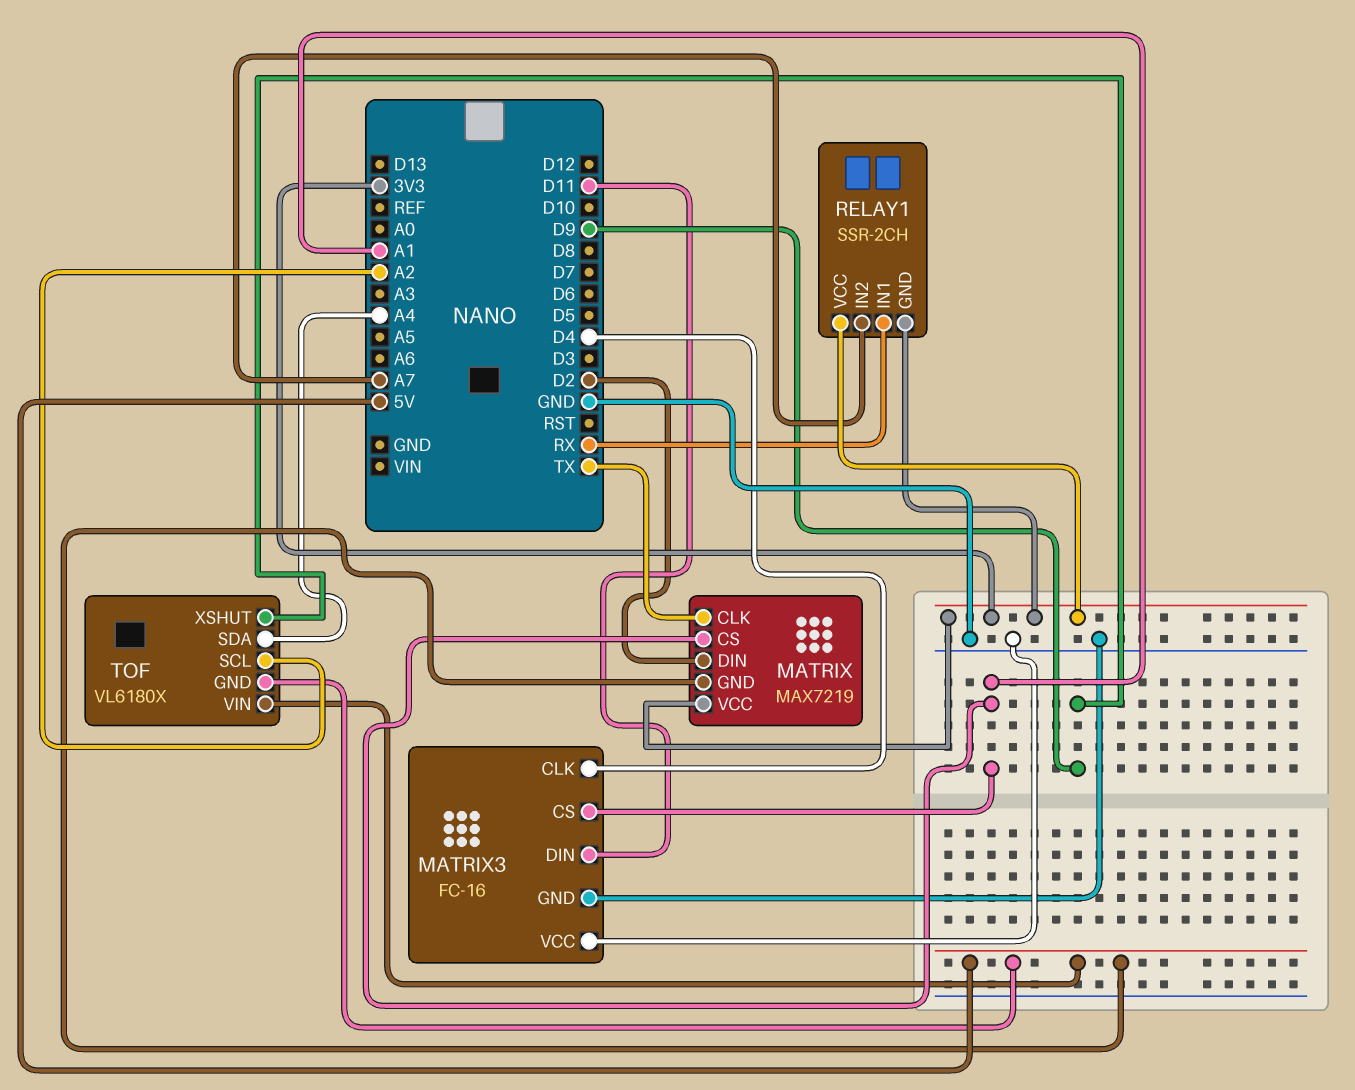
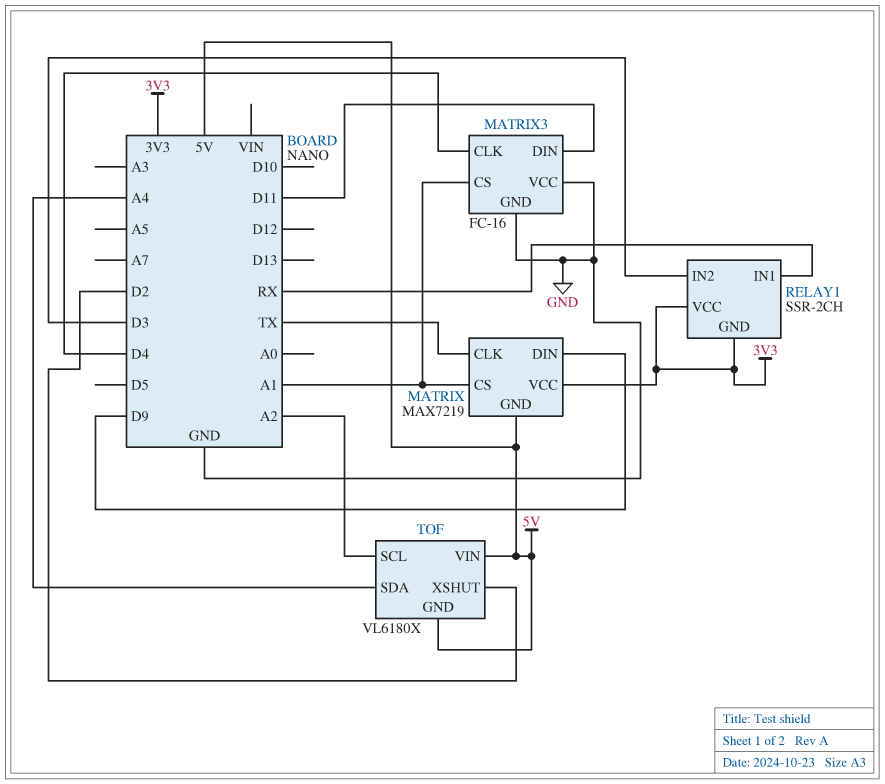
MATRIX pin DIN: D2 -> D9
RELAY1 pin IN2: A7 -> D3
TOF pin XSHUT: D9 -> D2

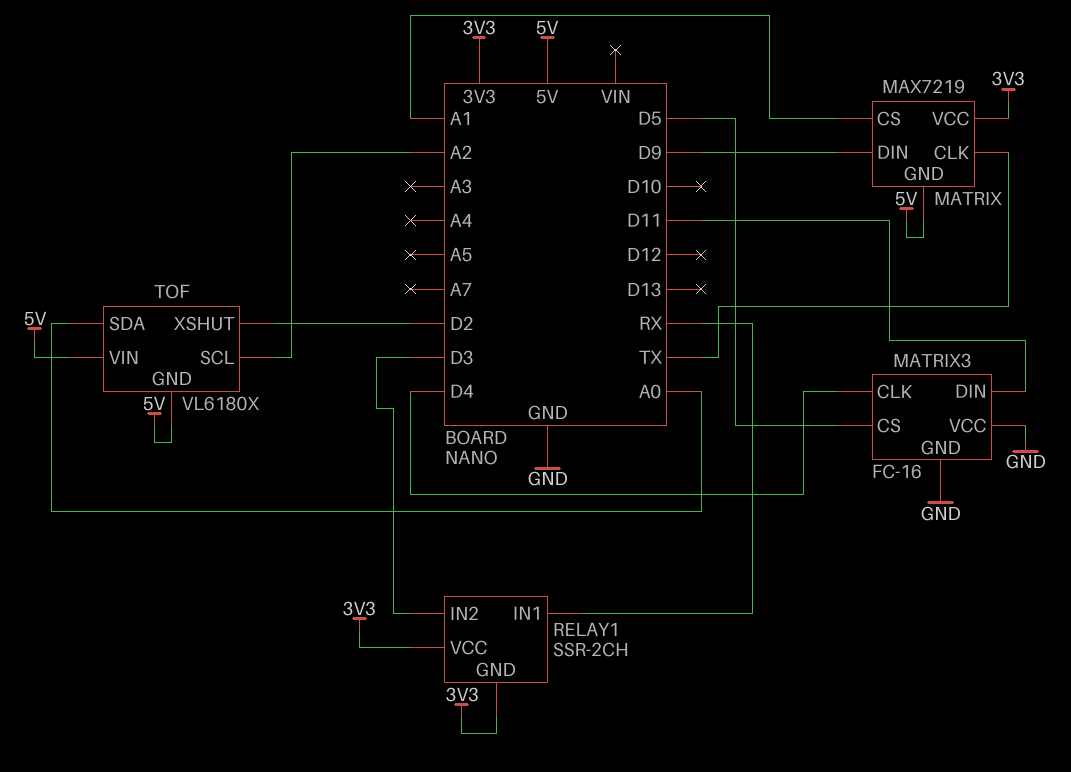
MATRIX3 pin CS: A1 -> D5
TOF pin SDA: A4 -> A0

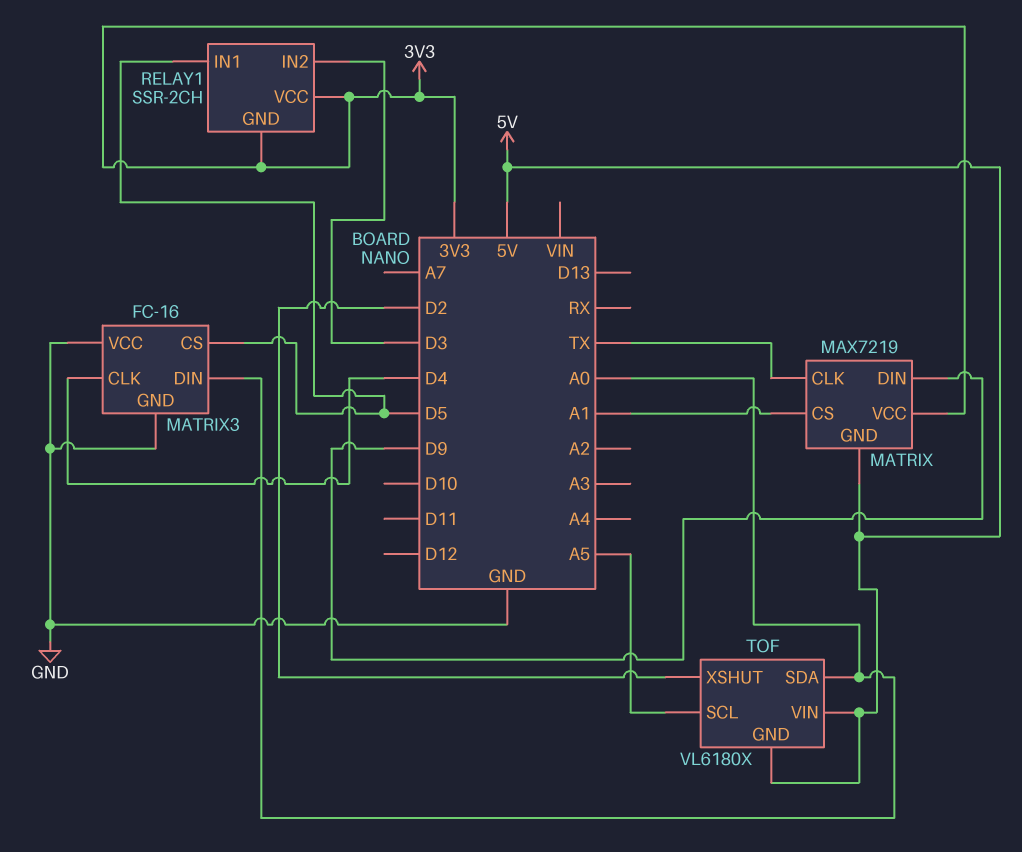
MATRIX3 pin DIN: D11 -> A0
RELAY1 pin IN1: RX -> D5
TOF pin SCL: A2 -> A5

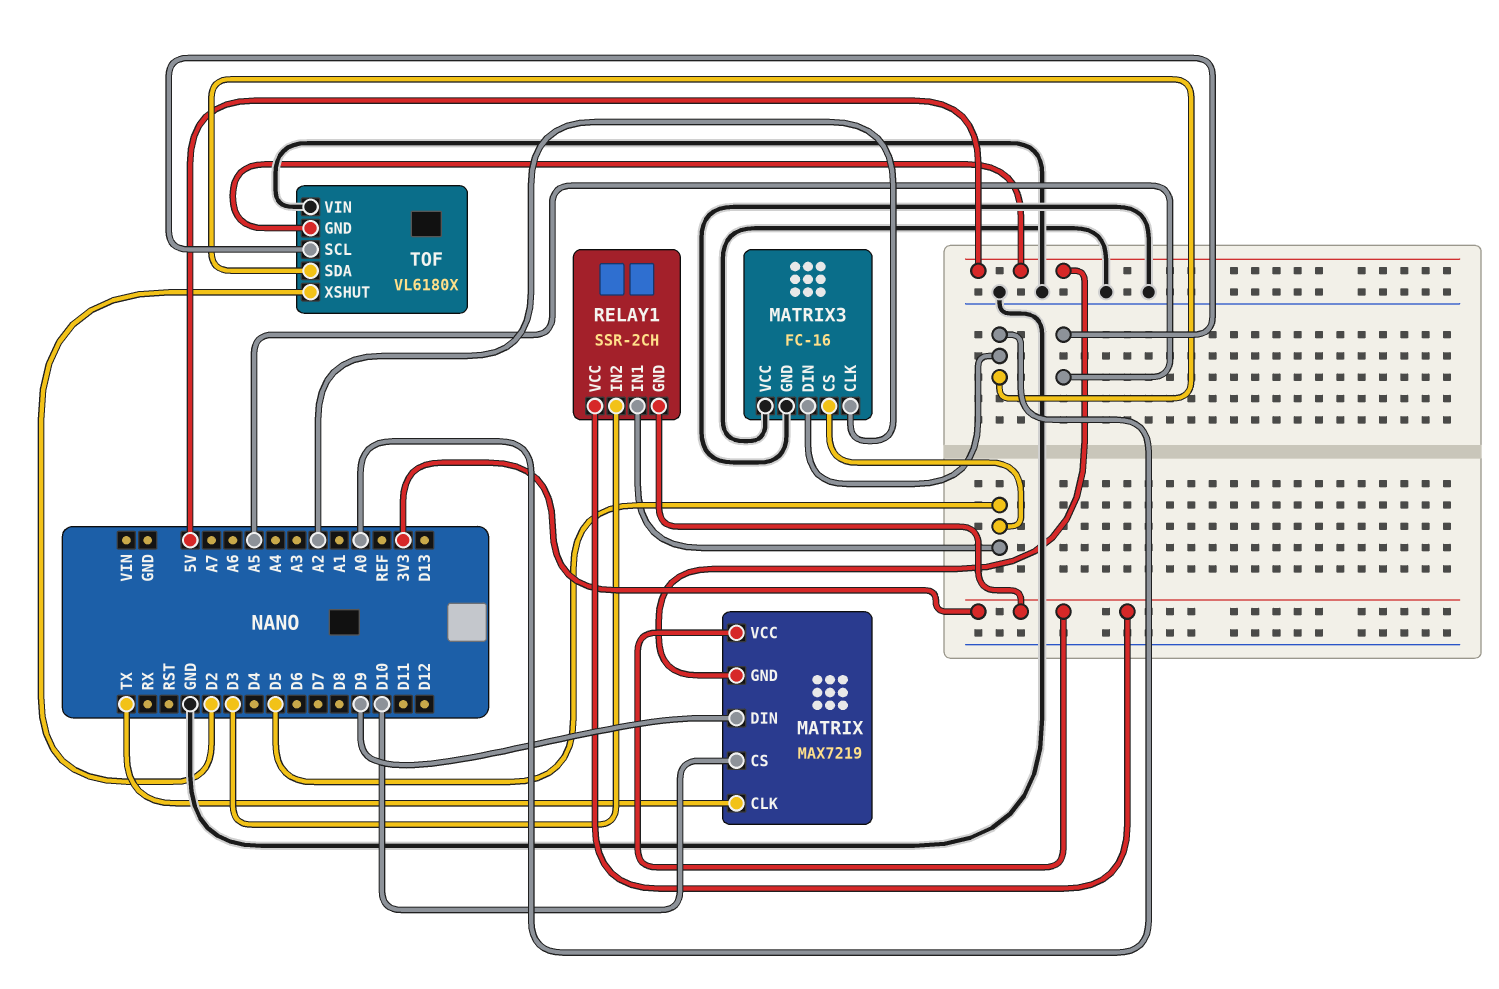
MATRIX pin CS: A1 -> D10
MATRIX3 pin CLK: D4 -> A2
TOF pin VIN: 5V -> GND

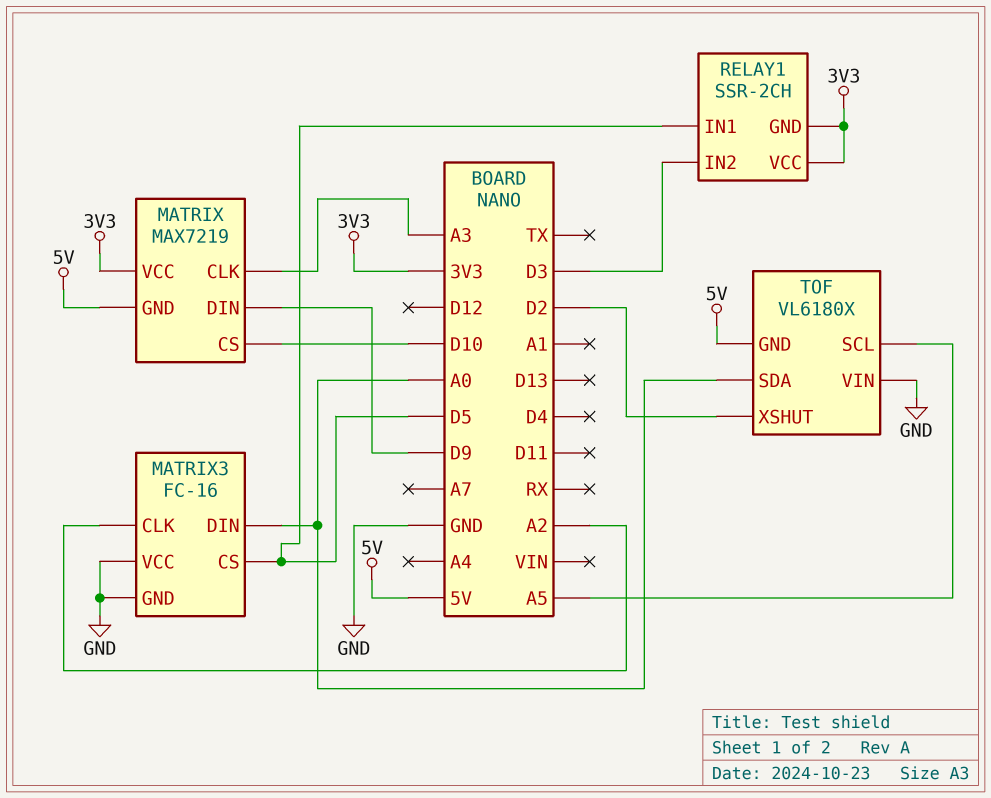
MATRIX pin CLK: TX -> A3

